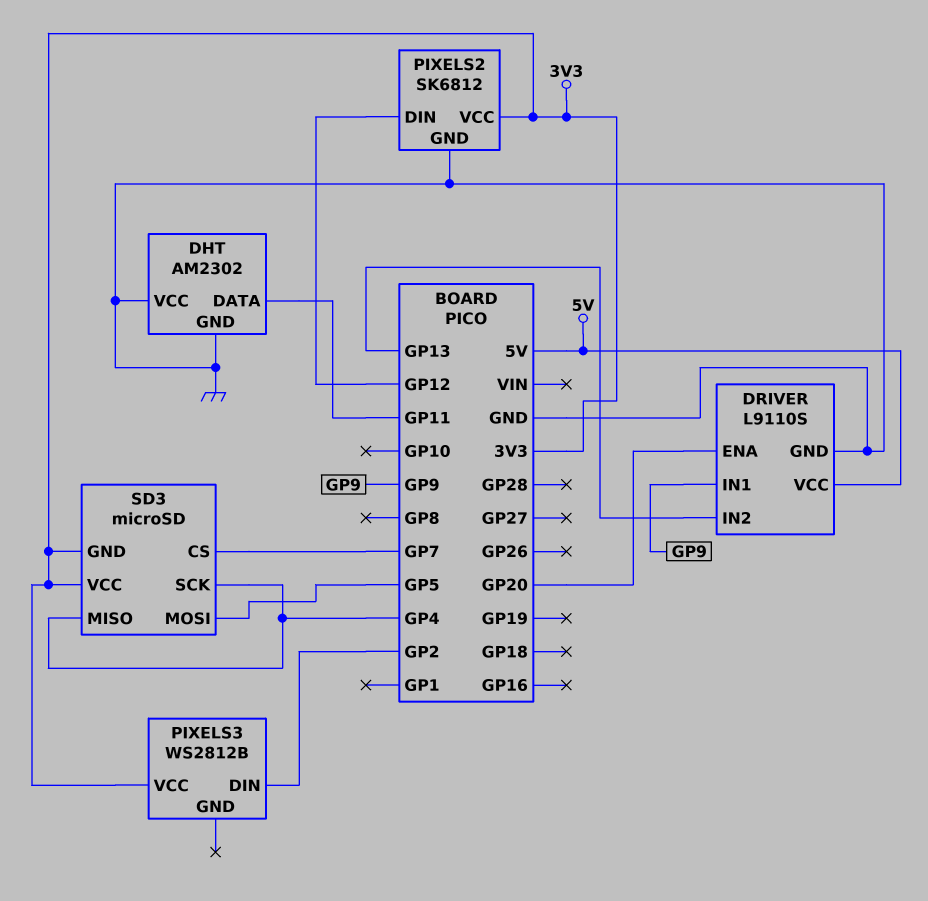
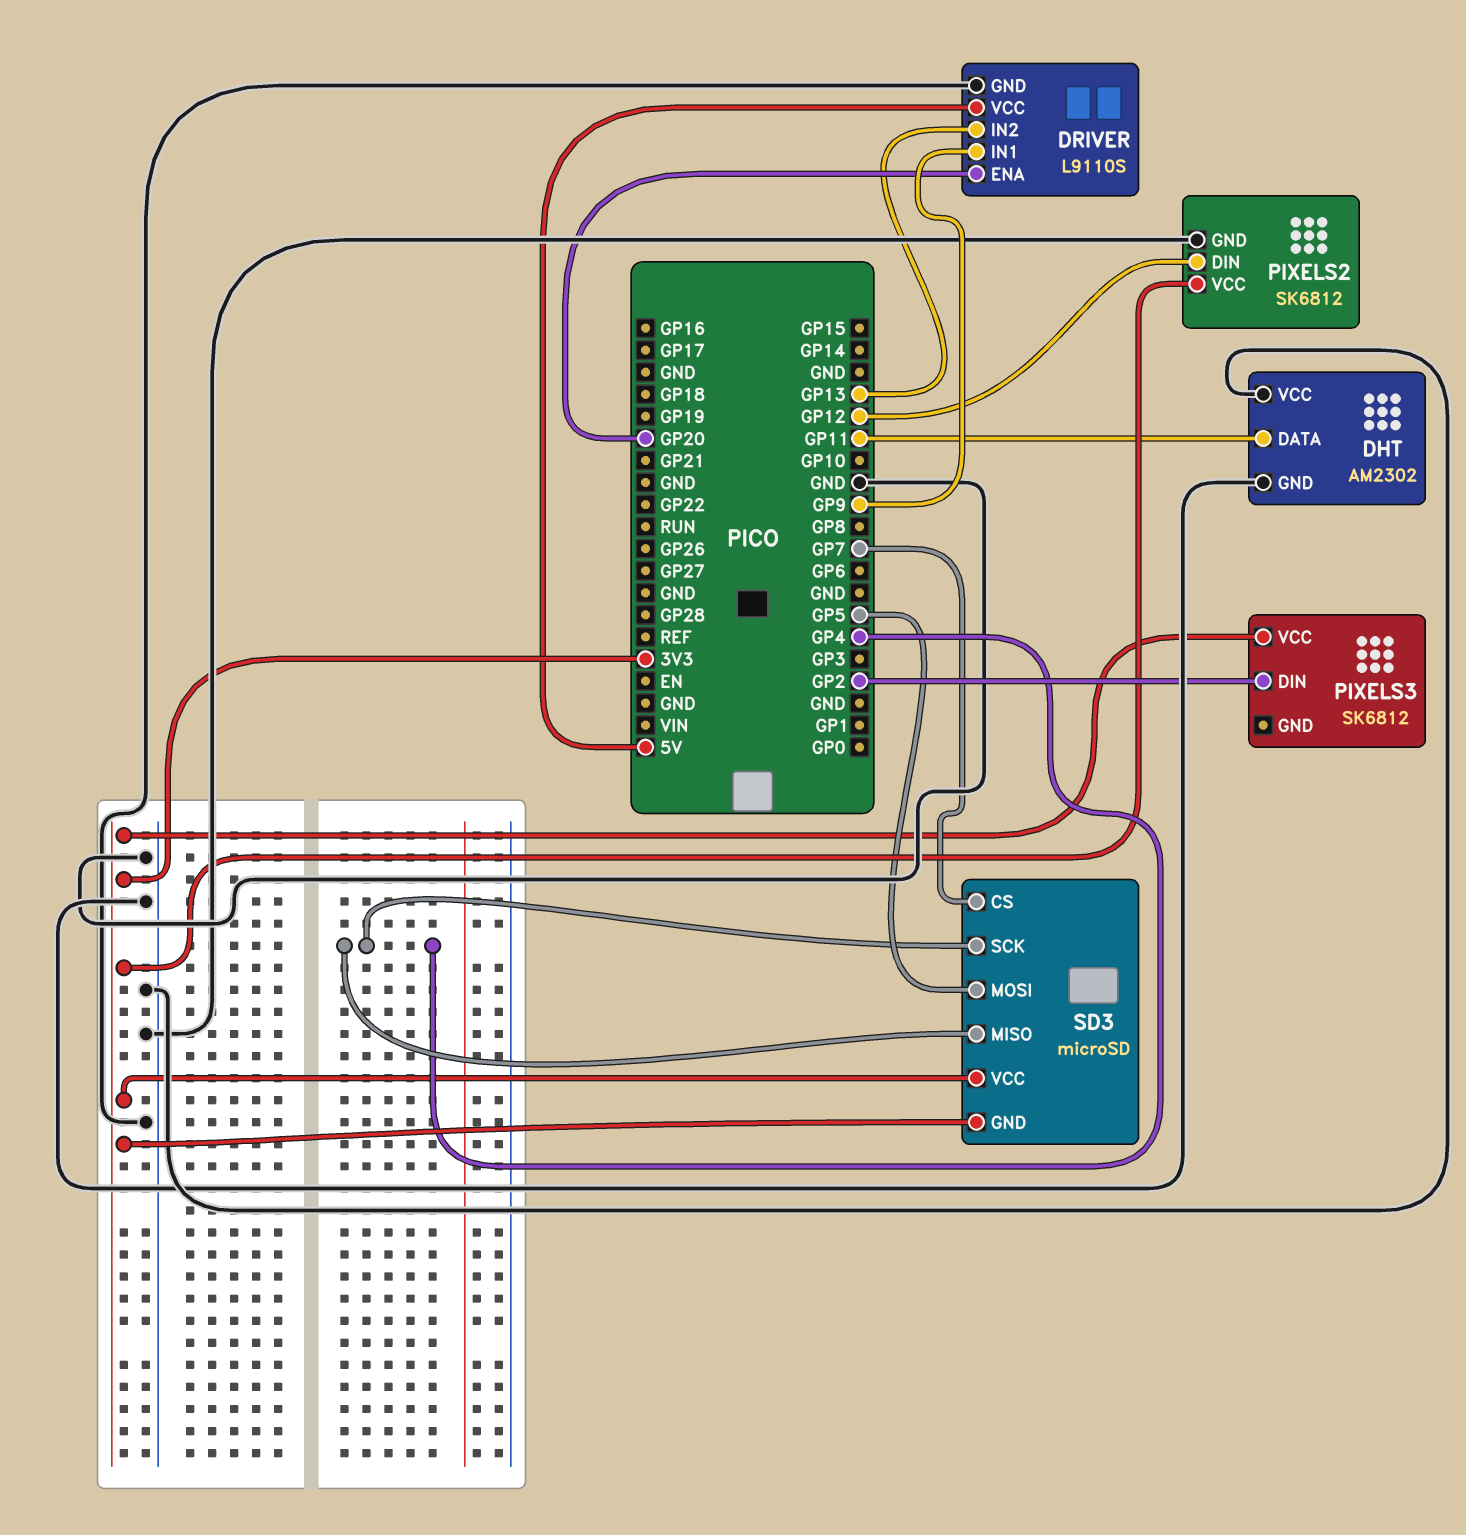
PIXELS3: WS2812B -> SK6812

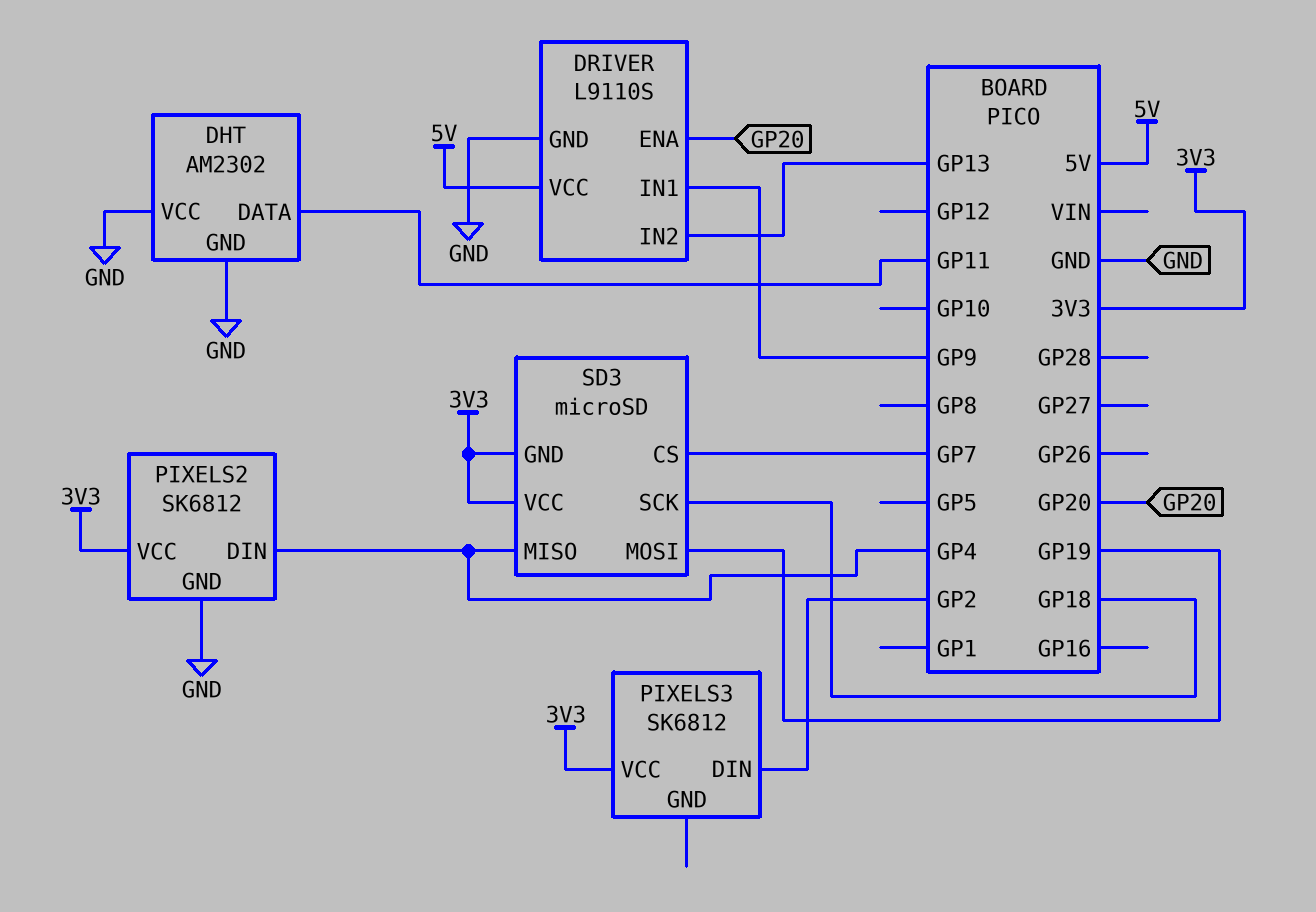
PIXELS2 pin DIN: GP12 -> GP4
SD3 pin MOSI: GP5 -> GP19
SD3 pin SCK: GP4 -> GP18

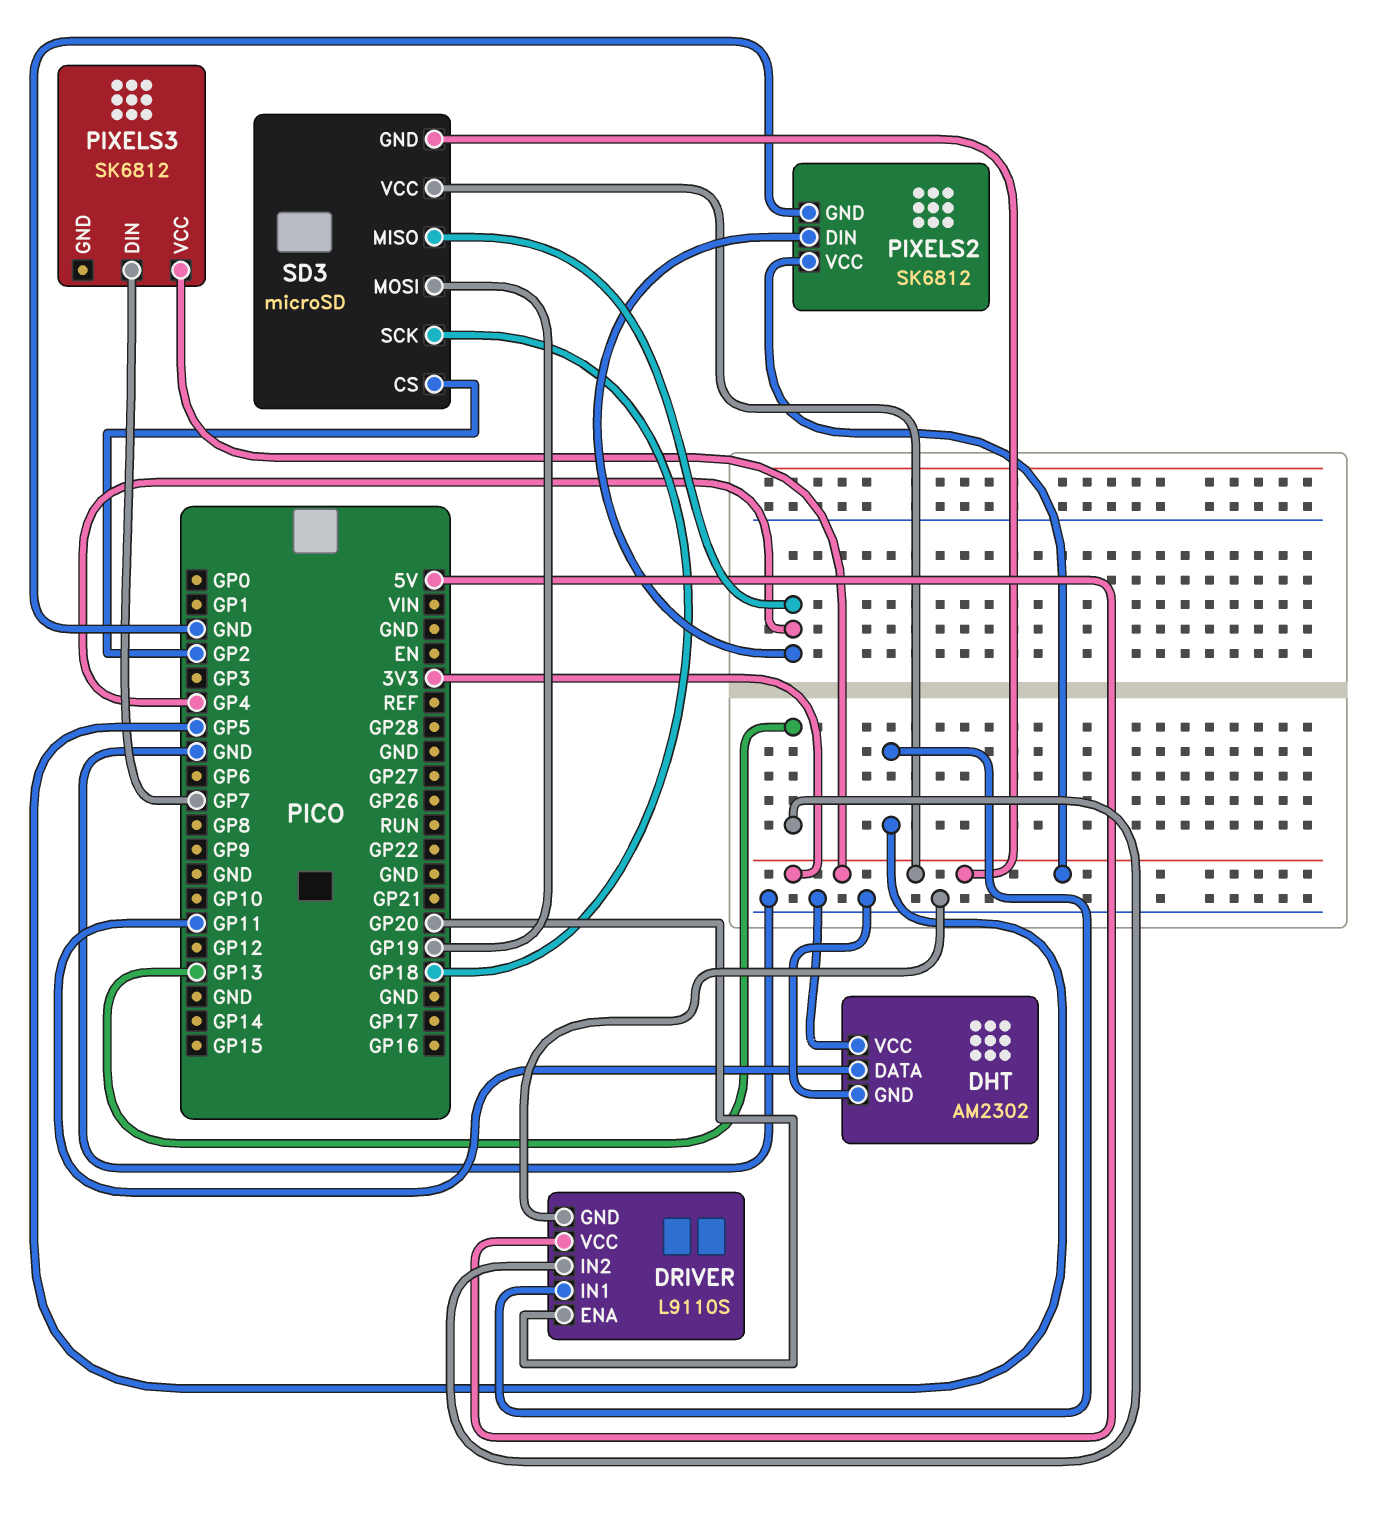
DRIVER pin IN1: GP9 -> GP5
PIXELS3 pin DIN: GP2 -> GP7
SD3 pin CS: GP7 -> GP2

